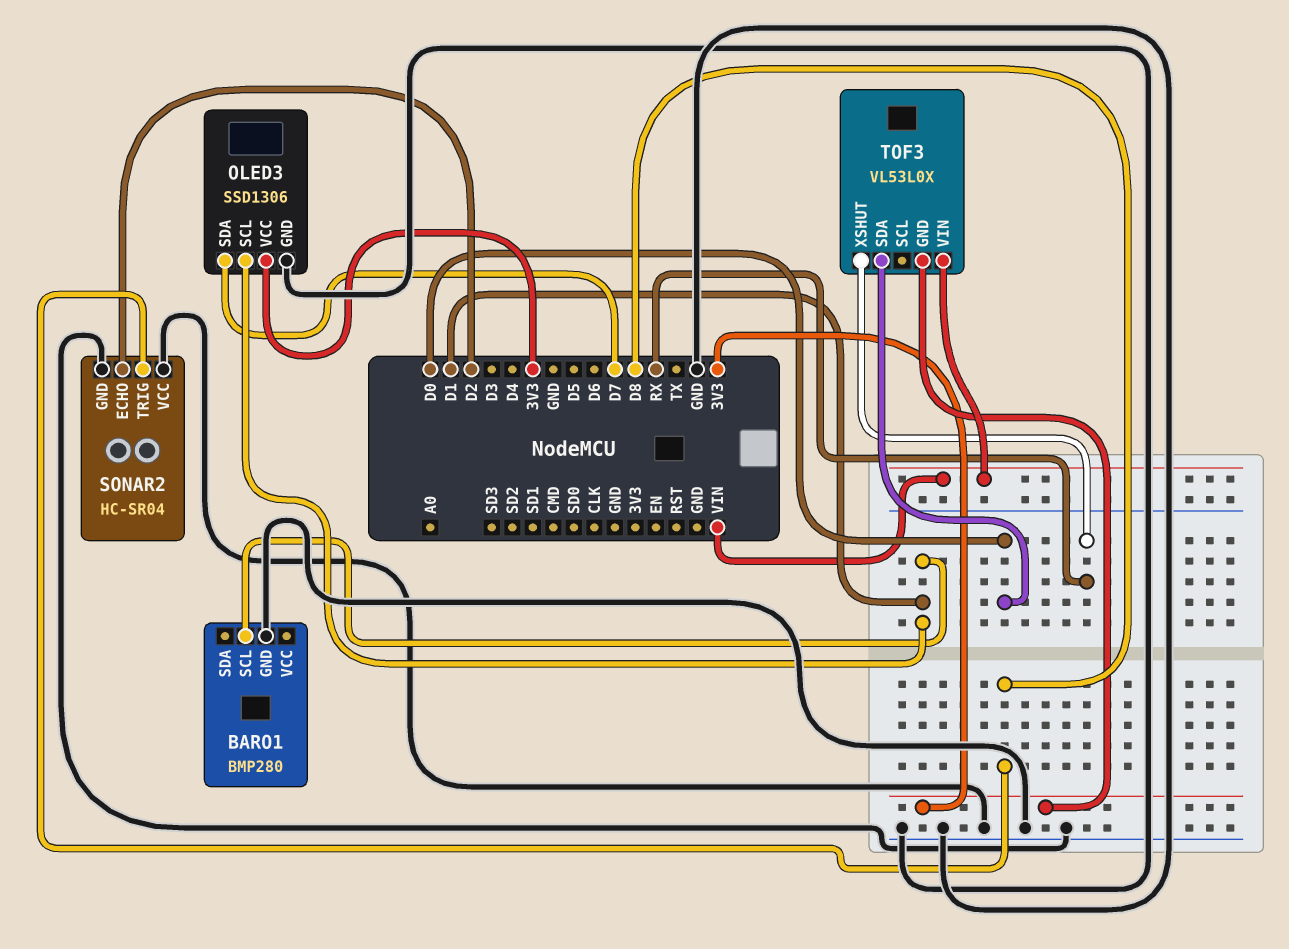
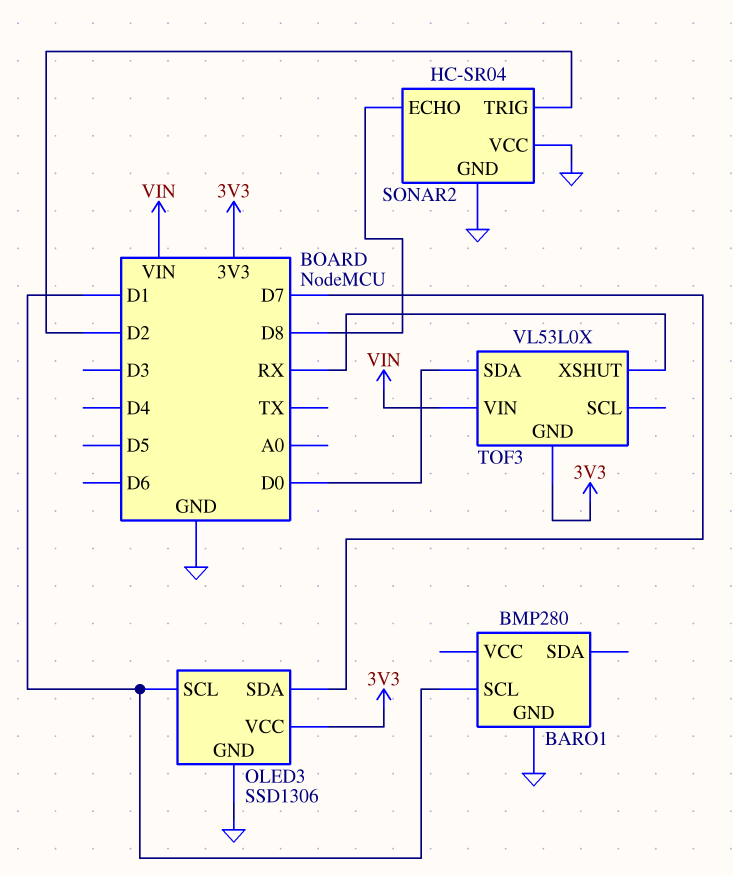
SONAR2 pin ECHO: D2 -> D8
SONAR2 pin TRIG: D8 -> D2

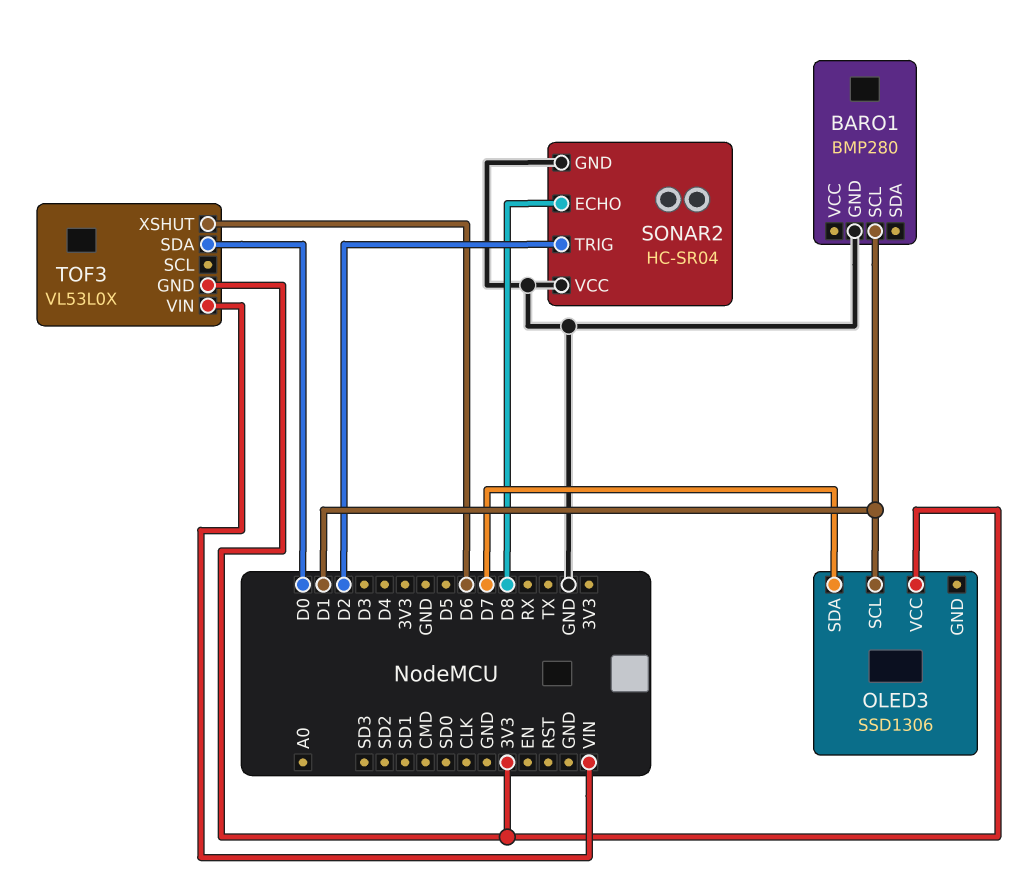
OLED3 pin GND: GND -> none
TOF3 pin XSHUT: RX -> D6

